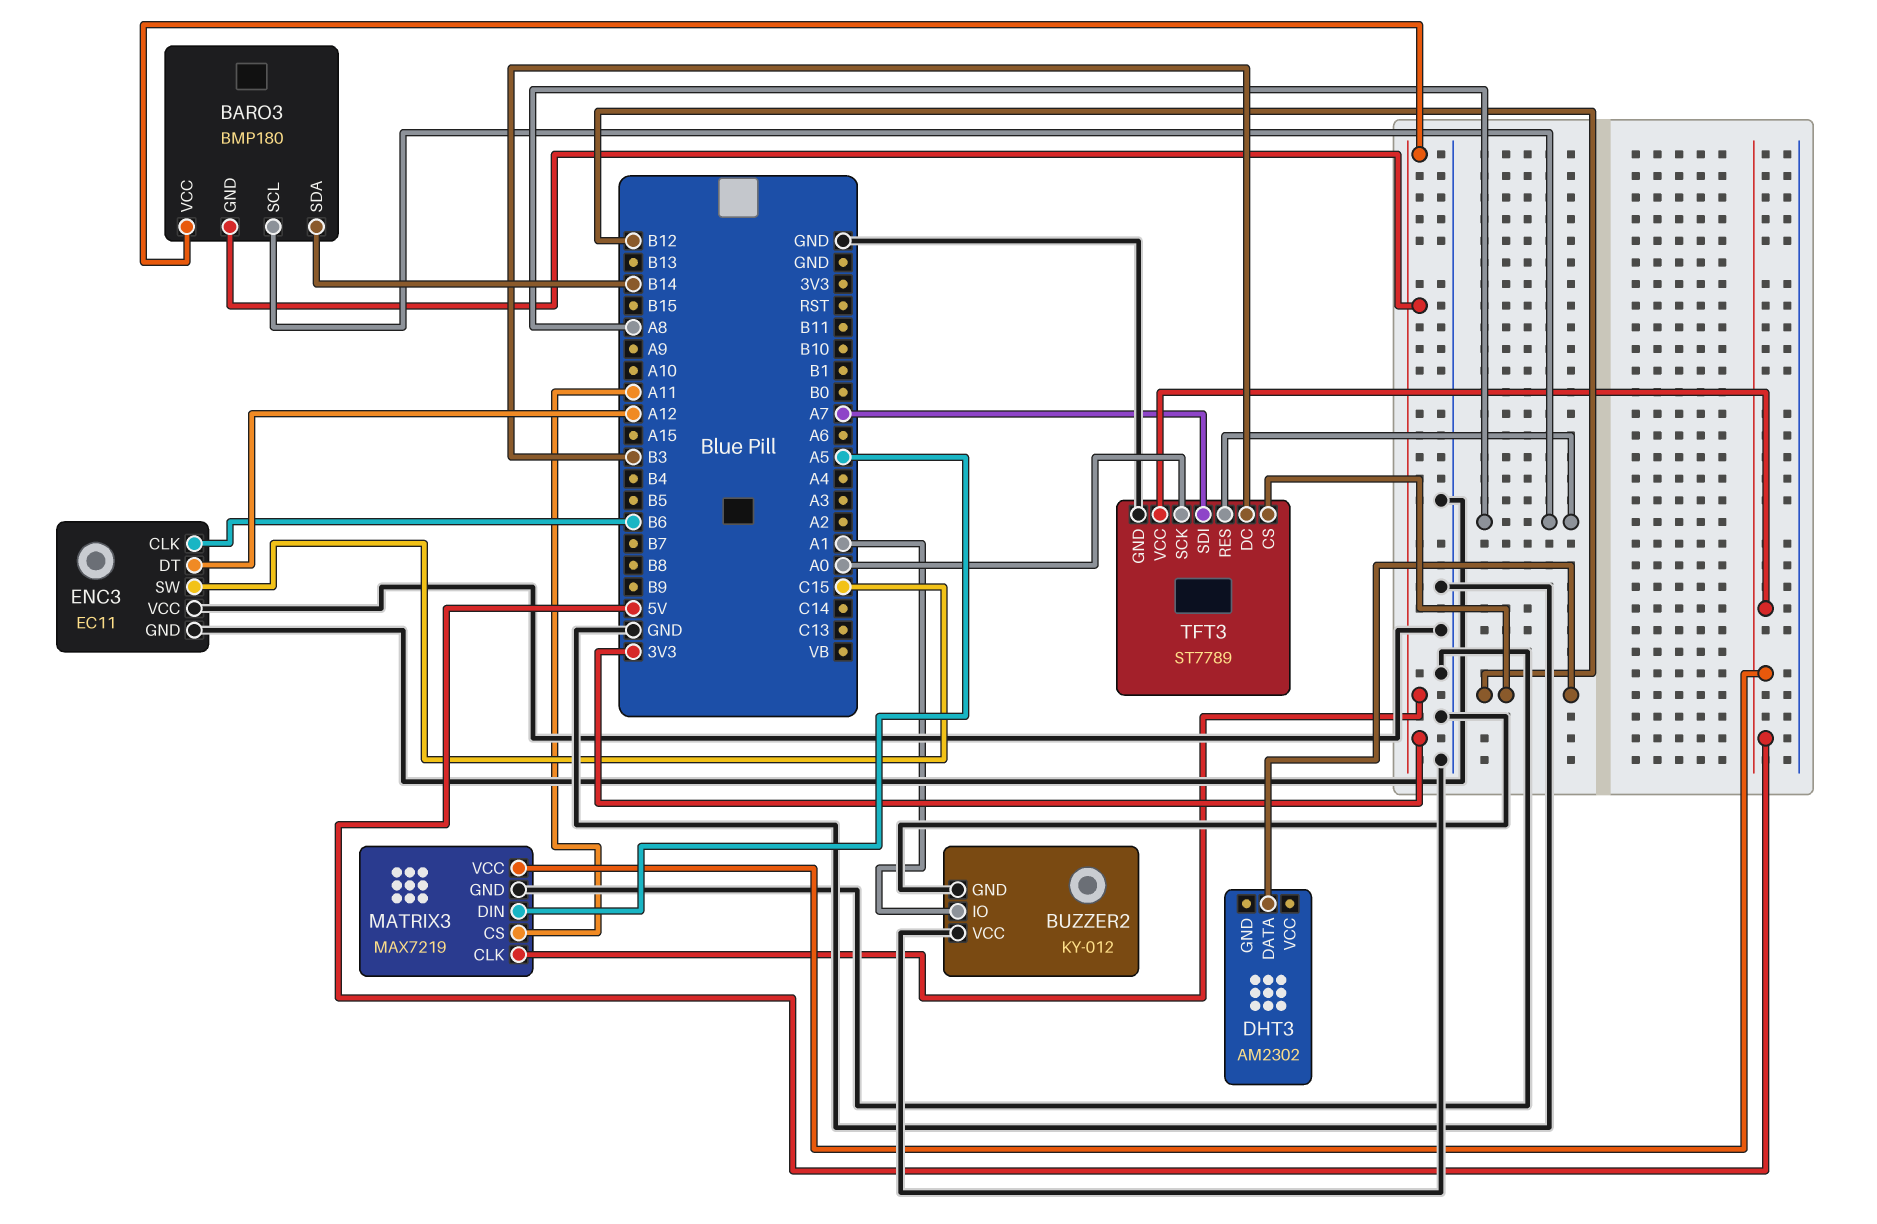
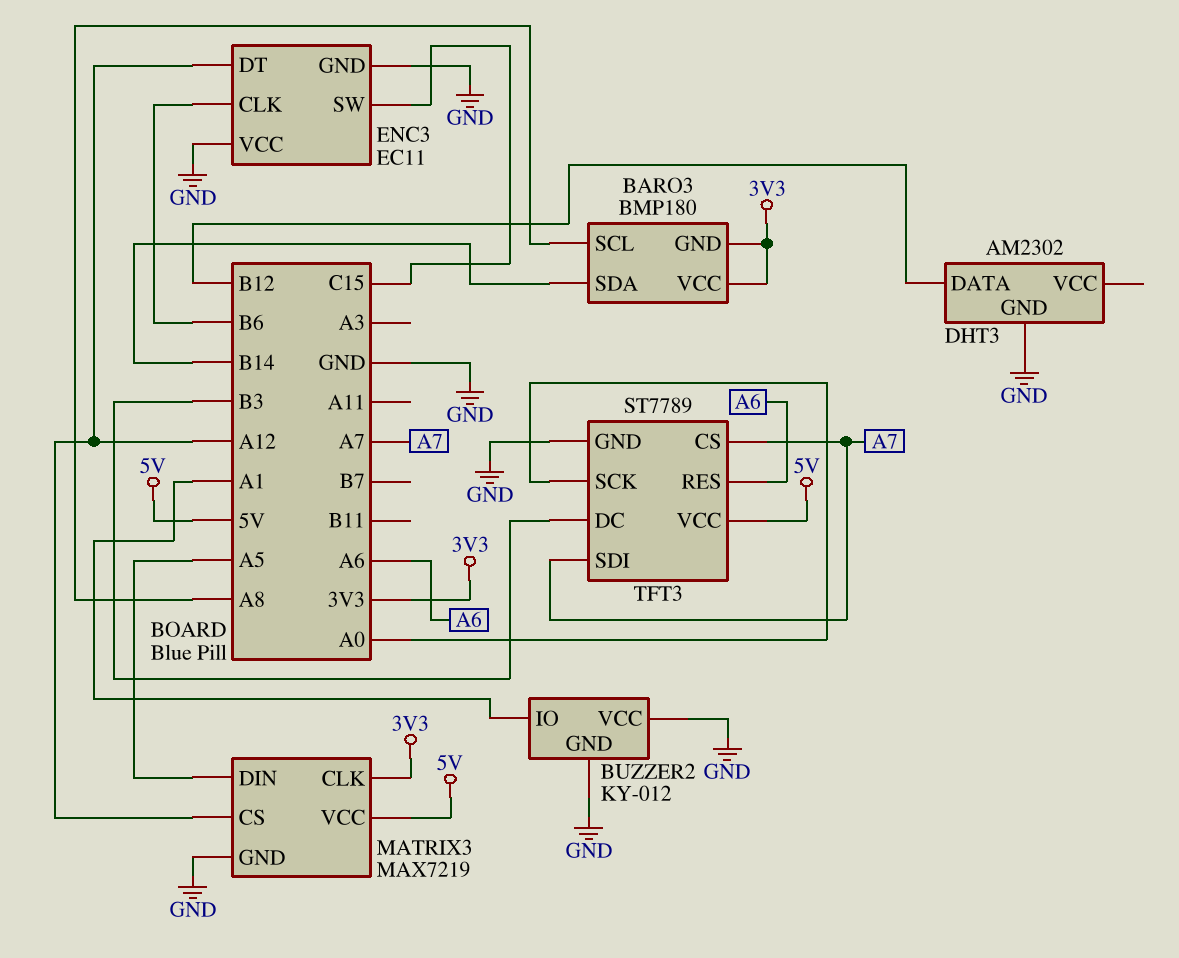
DHT3 pin GND: none -> GND
MATRIX3 pin CS: A11 -> A12
TFT3 pin CS: B12 -> A7
TFT3 pin RES: A8 -> A6

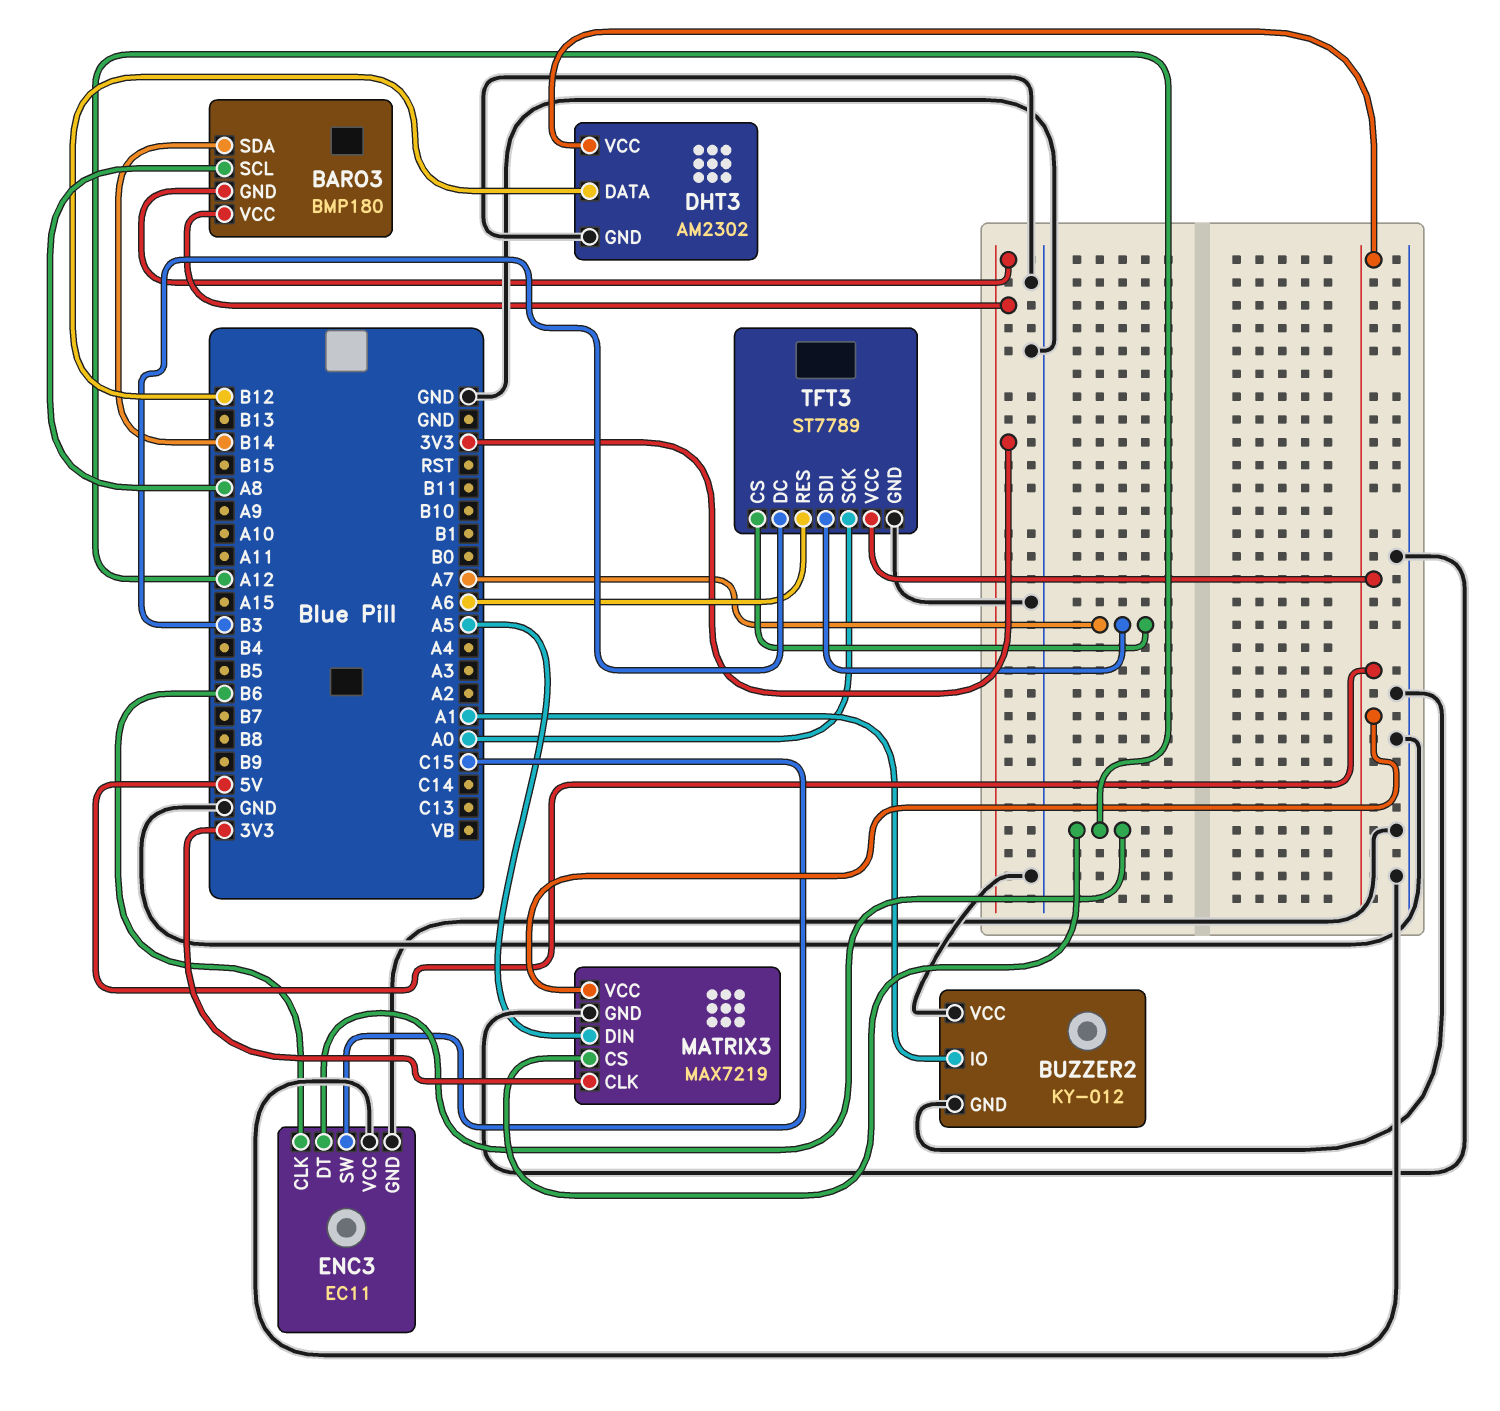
DHT3 pin VCC: none -> 5V

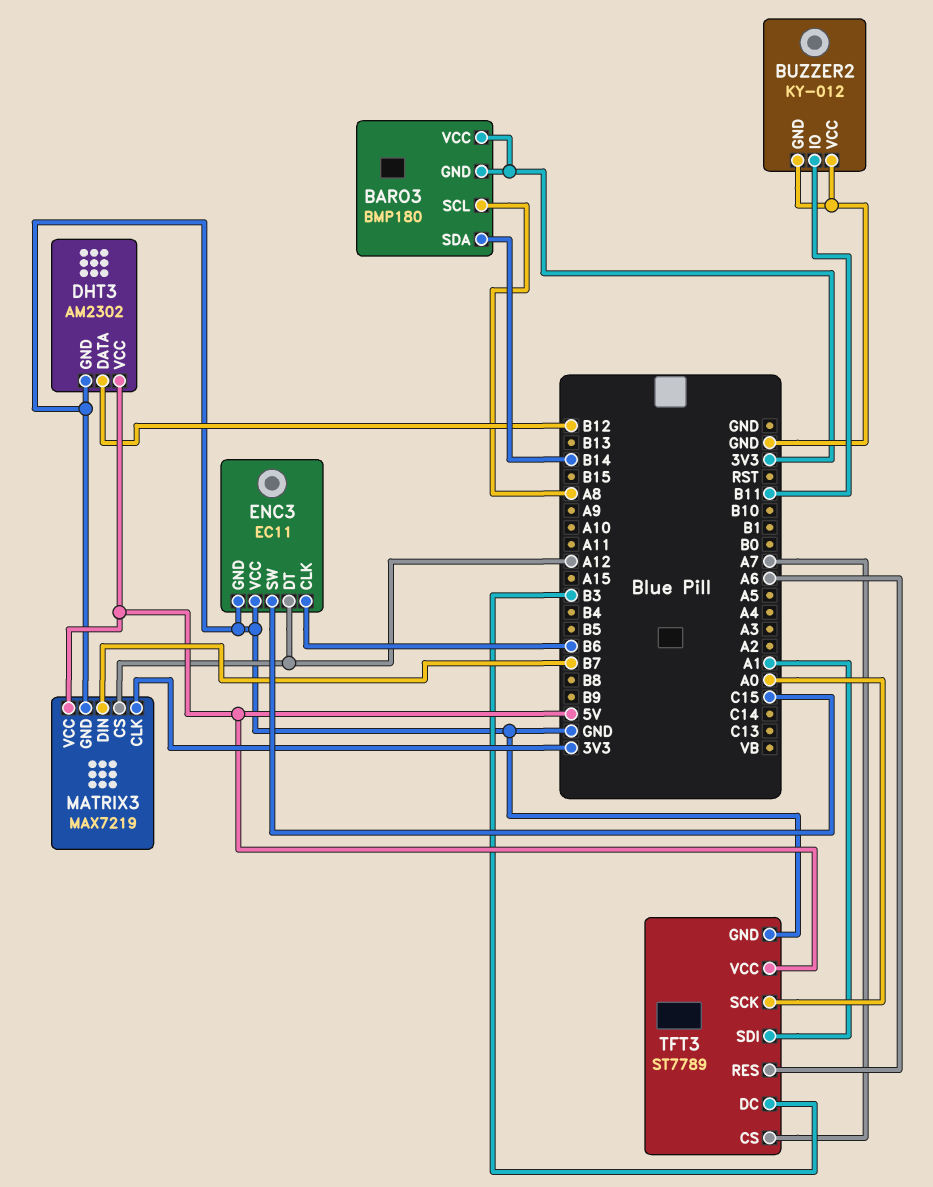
BUZZER2 pin IO: A1 -> B11
MATRIX3 pin DIN: A5 -> B7
TFT3 pin SDI: A7 -> A1

